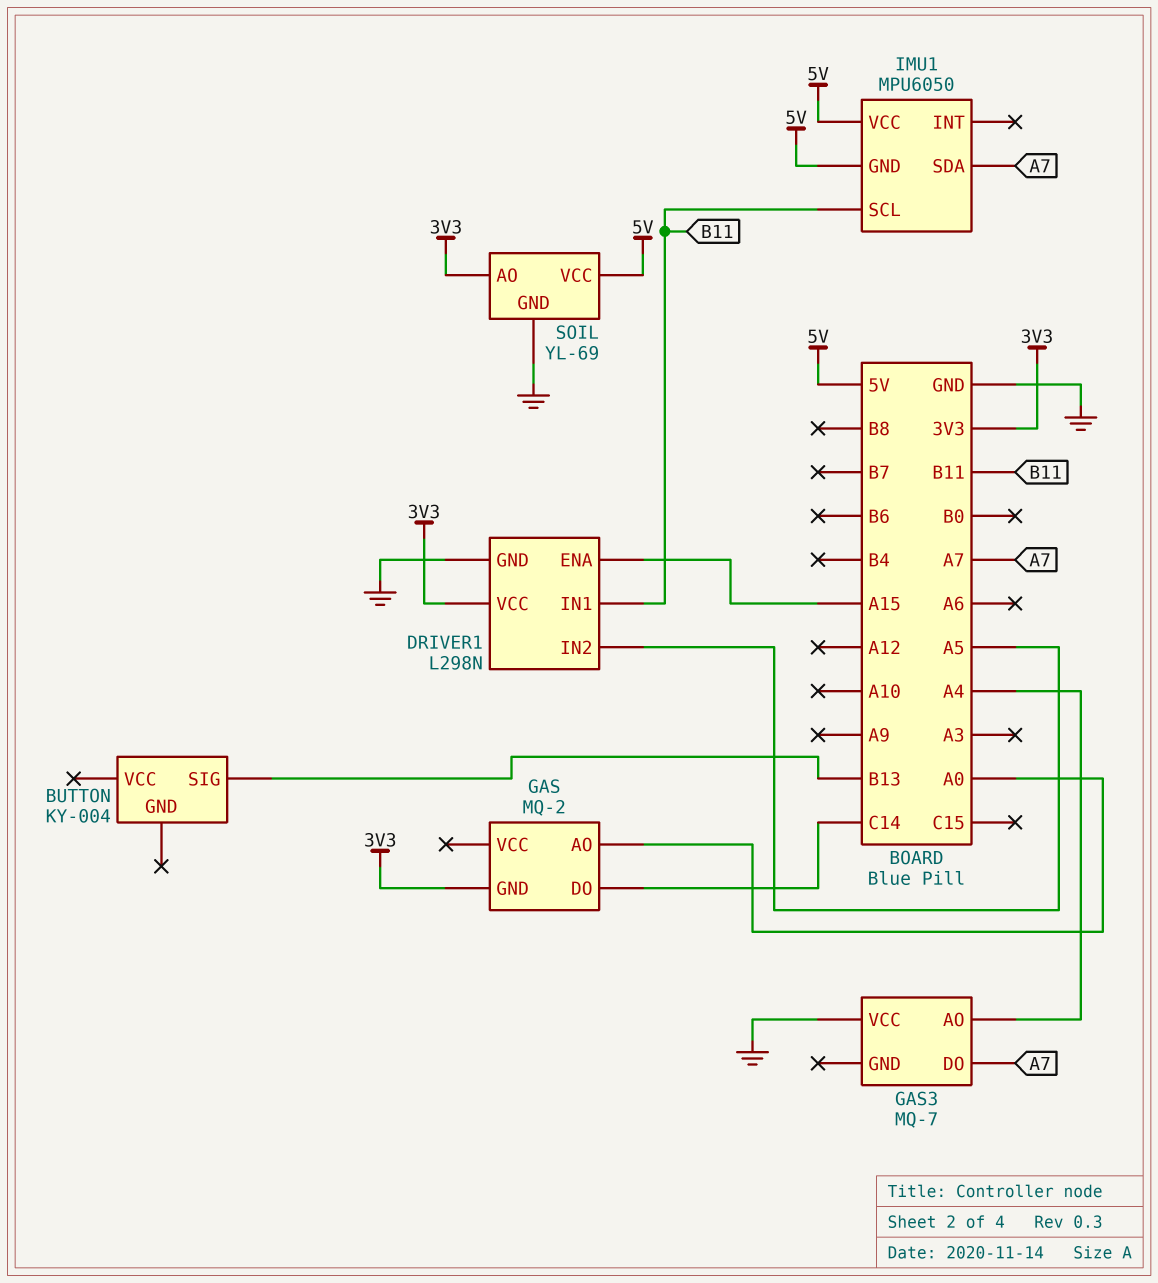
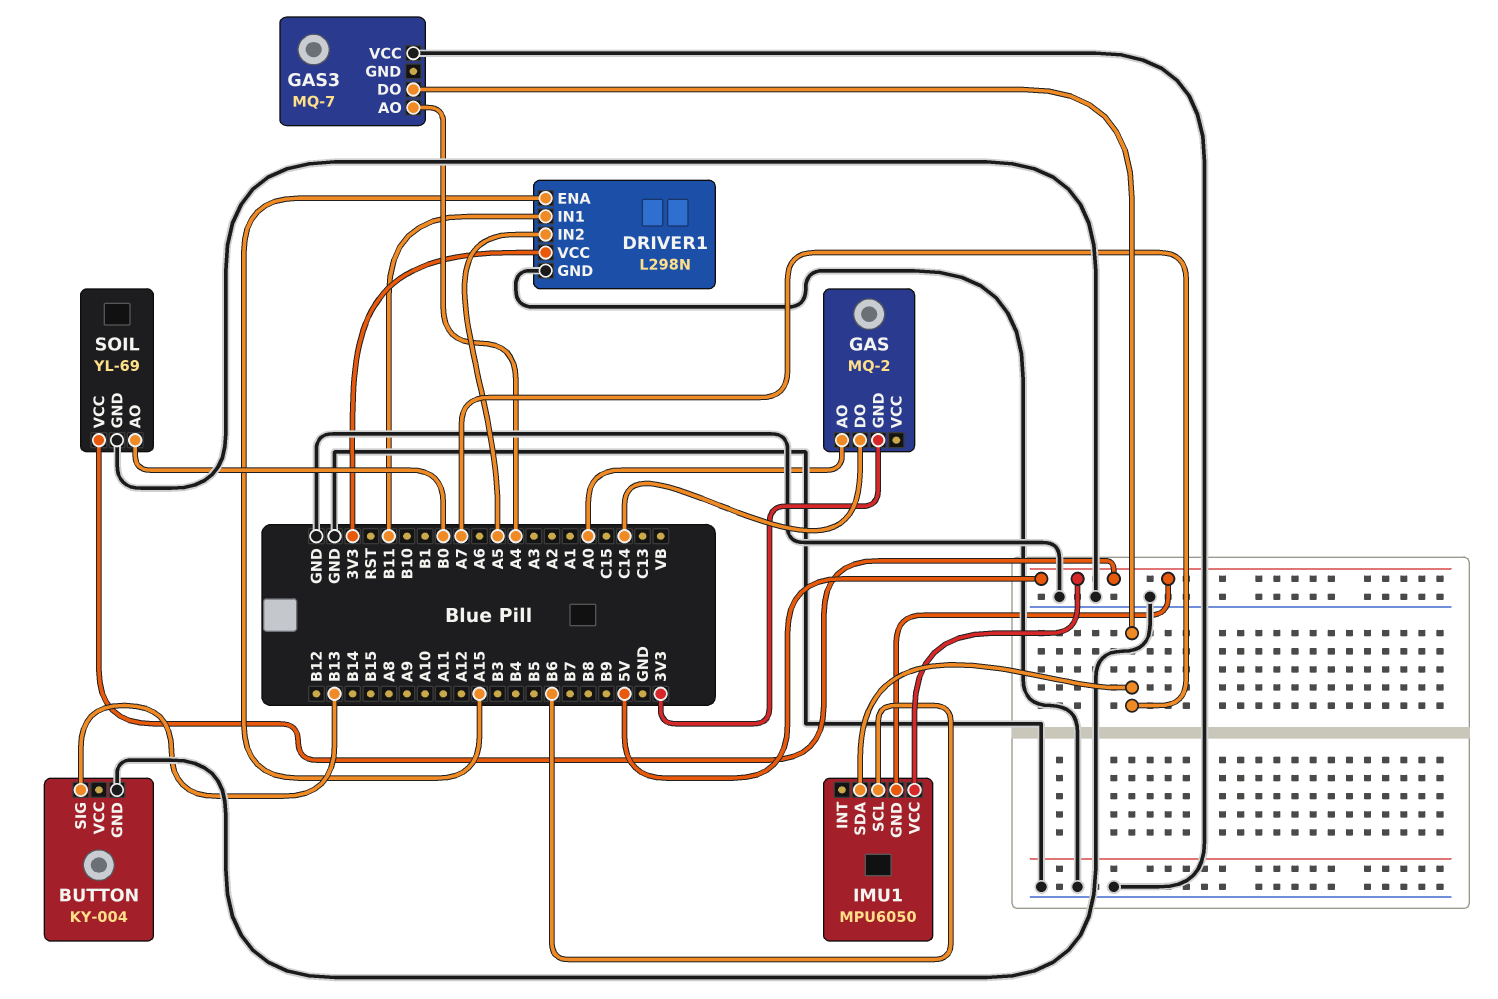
BUTTON pin GND: none -> GND
IMU1 pin SCL: B11 -> B6
SOIL pin AO: 3V3 -> B0

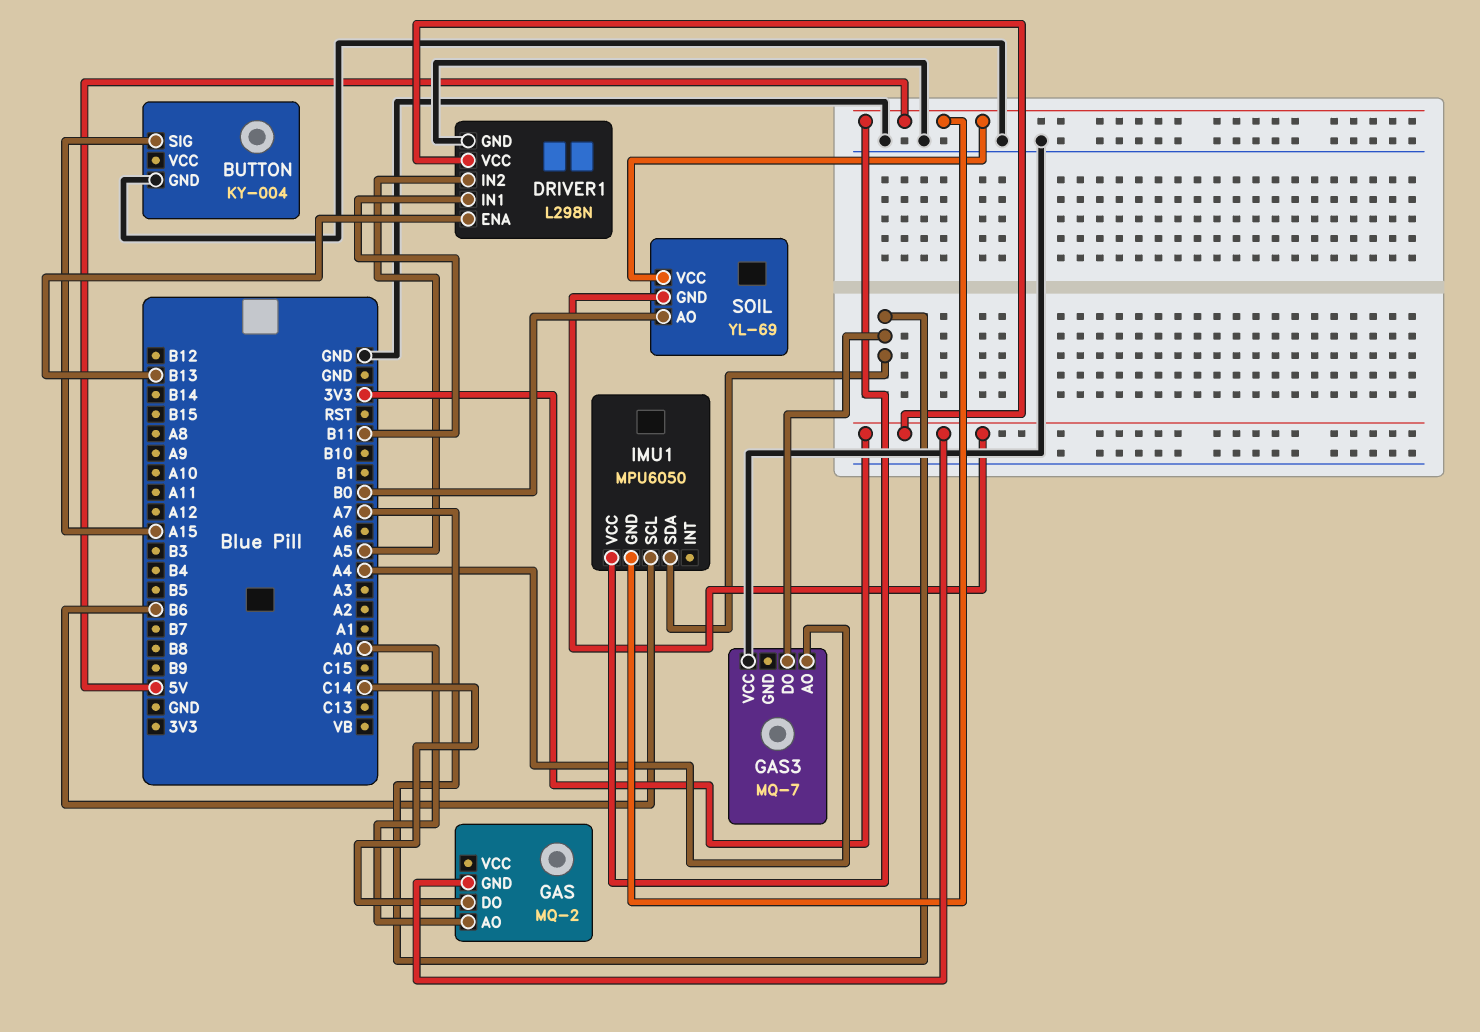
BUTTON pin SIG: B13 -> A15
DRIVER1 pin ENA: A15 -> B13
SOIL pin GND: GND -> 3V3

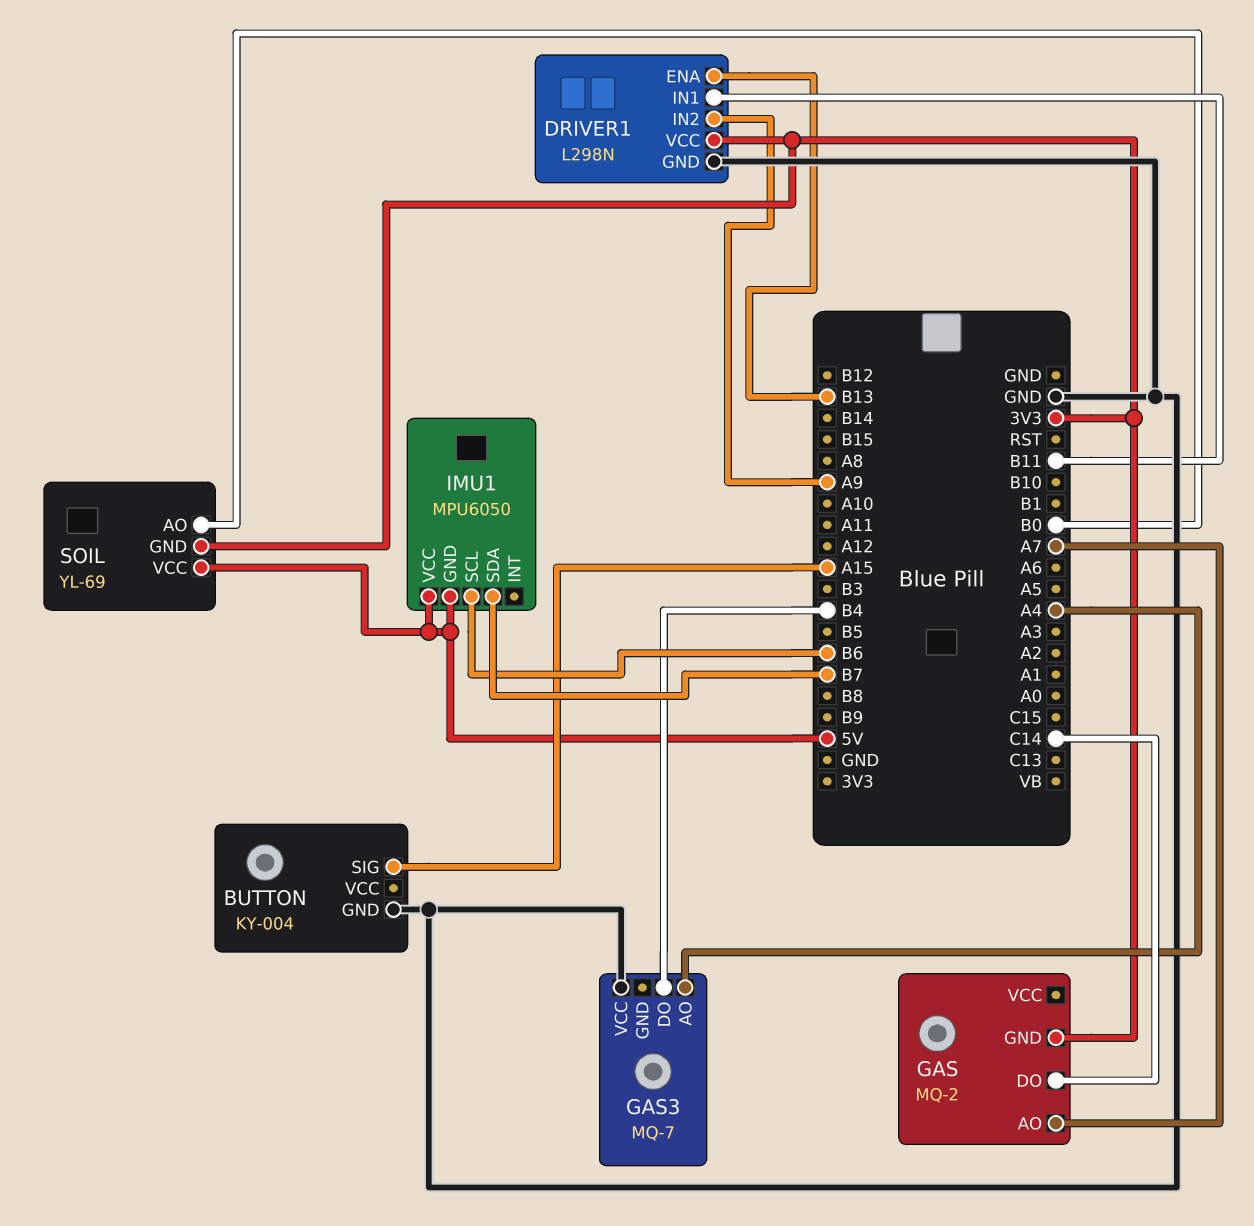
DRIVER1 pin IN2: A5 -> A9
GAS pin AO: A0 -> A7
GAS3 pin DO: A7 -> B4
IMU1 pin SDA: A7 -> B7

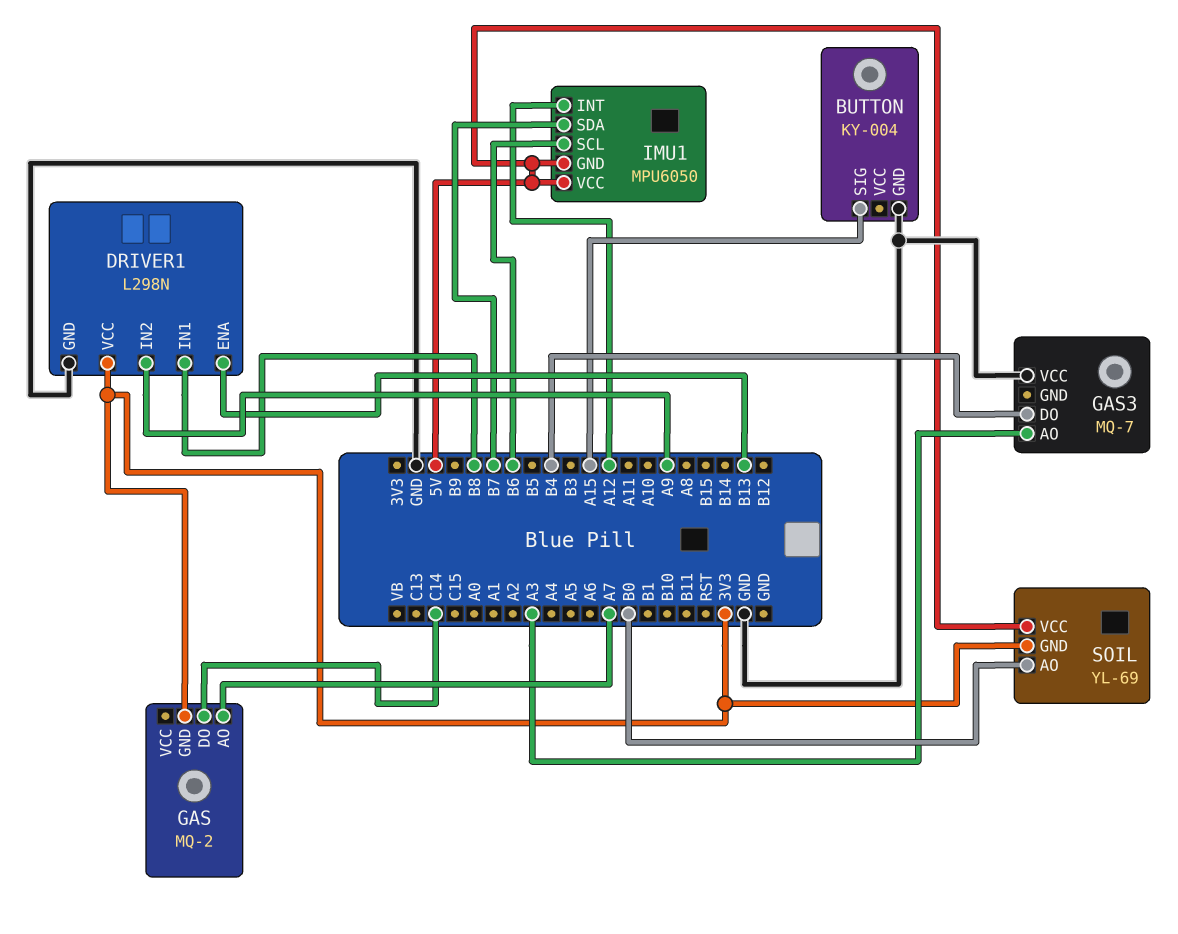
DRIVER1 pin IN1: B11 -> B8
GAS3 pin AO: A4 -> A3
IMU1 pin INT: none -> A12

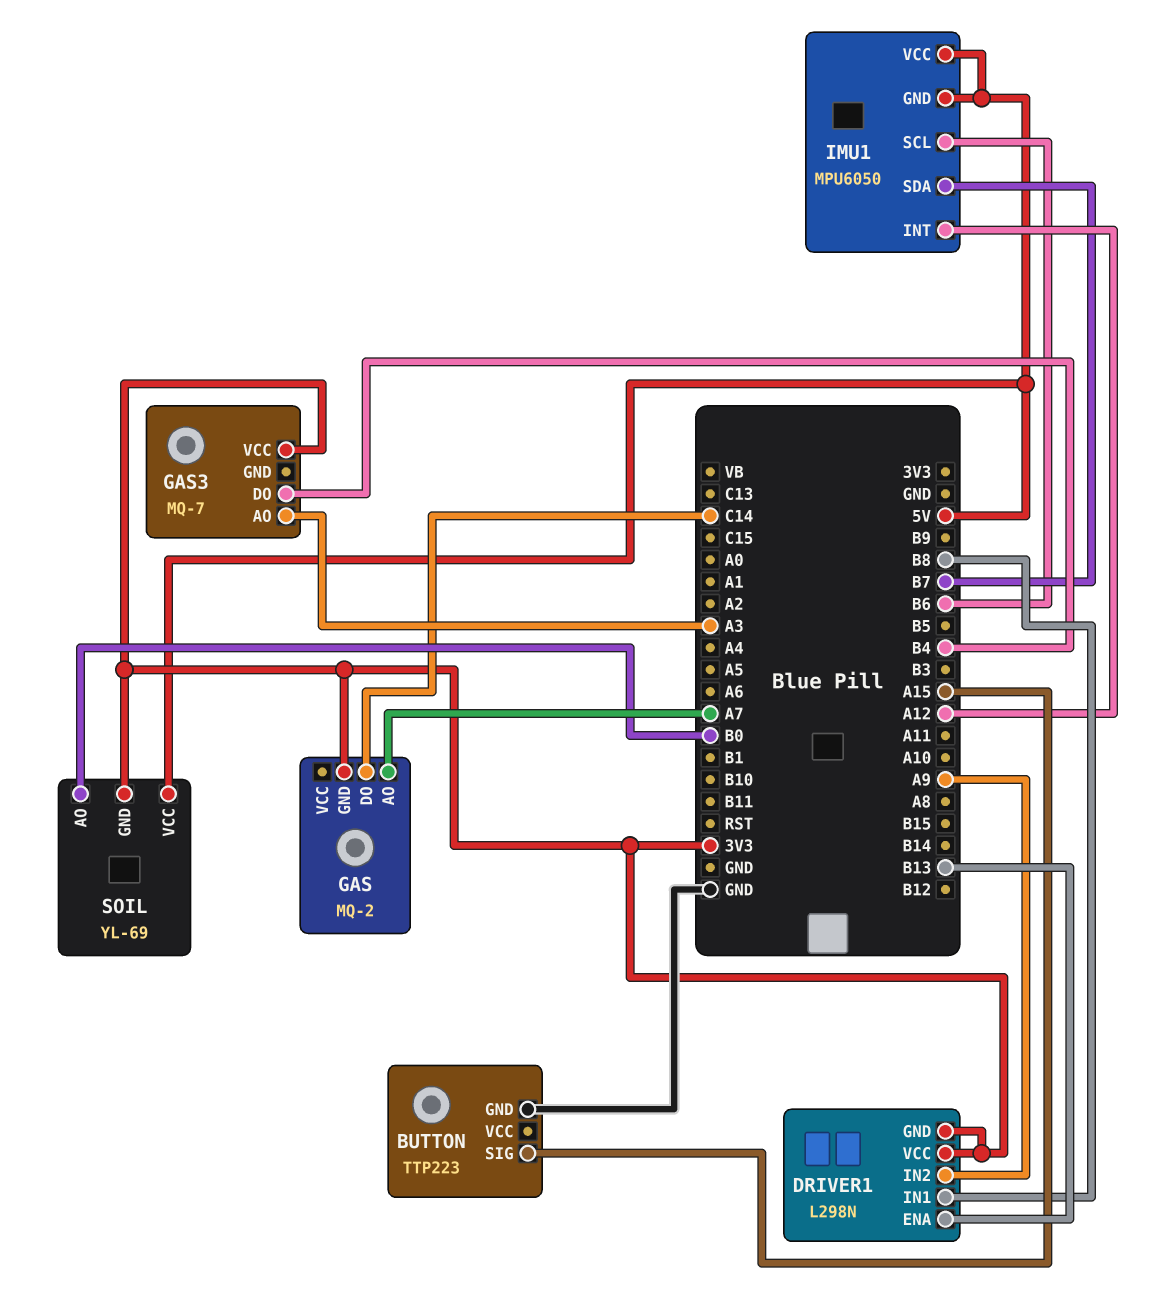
BUTTON: KY-004 -> TTP223
DRIVER1 pin GND: GND -> 3V3
GAS3 pin VCC: GND -> 3V3

